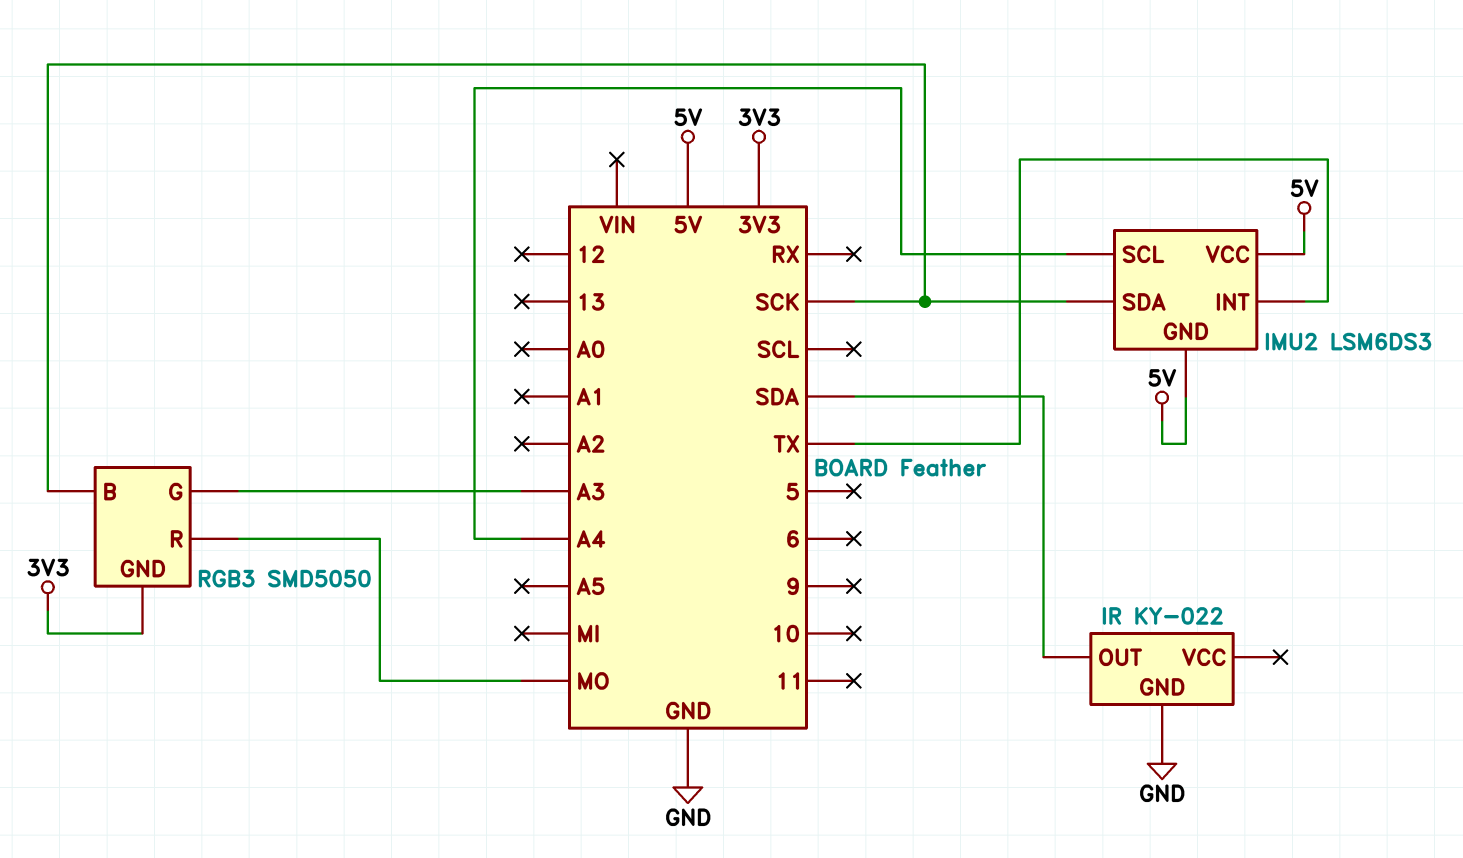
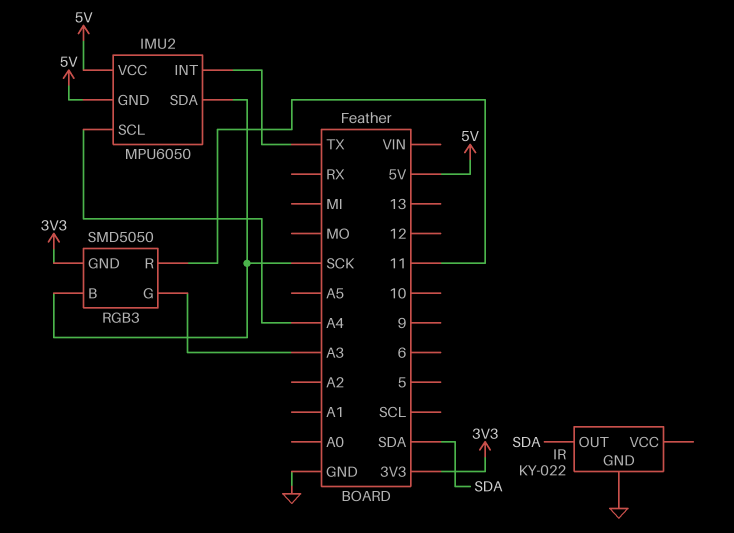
IMU2: LSM6DS3 -> MPU6050
RGB3 pin R: MO -> 11

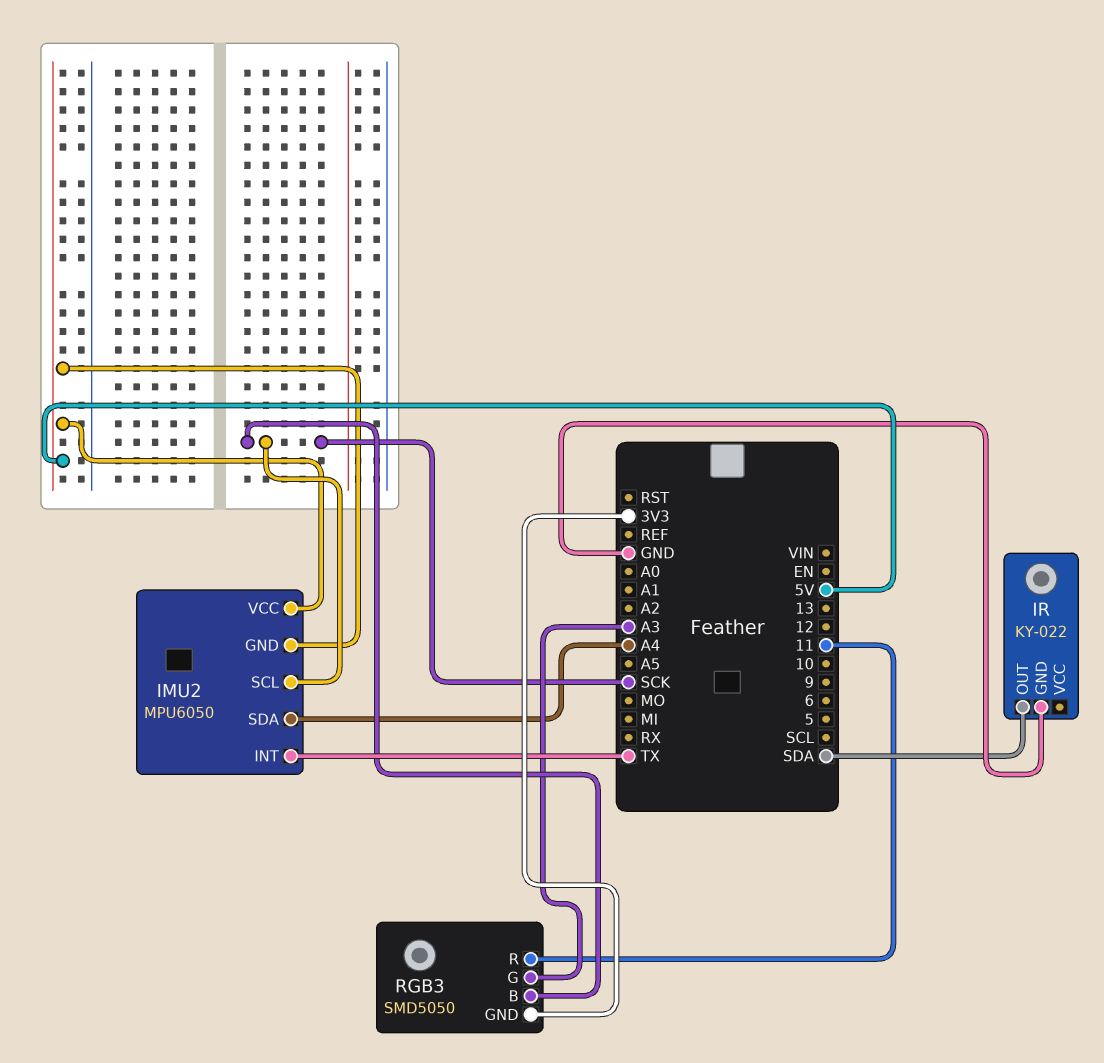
IMU2 pin SCL: A4 -> SCK
IMU2 pin SDA: SCK -> A4

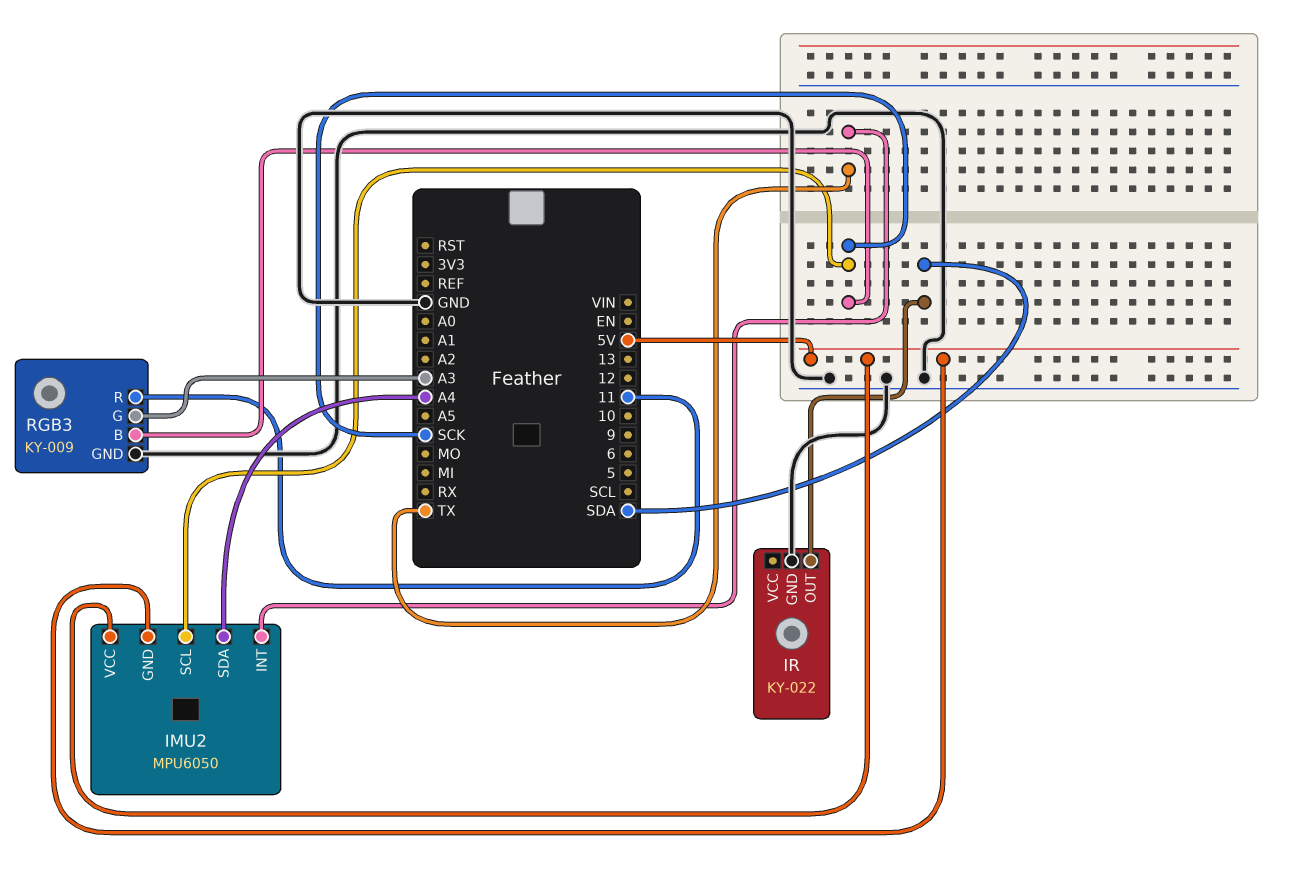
RGB3: SMD5050 -> KY-009
RGB3 pin GND: 3V3 -> GND

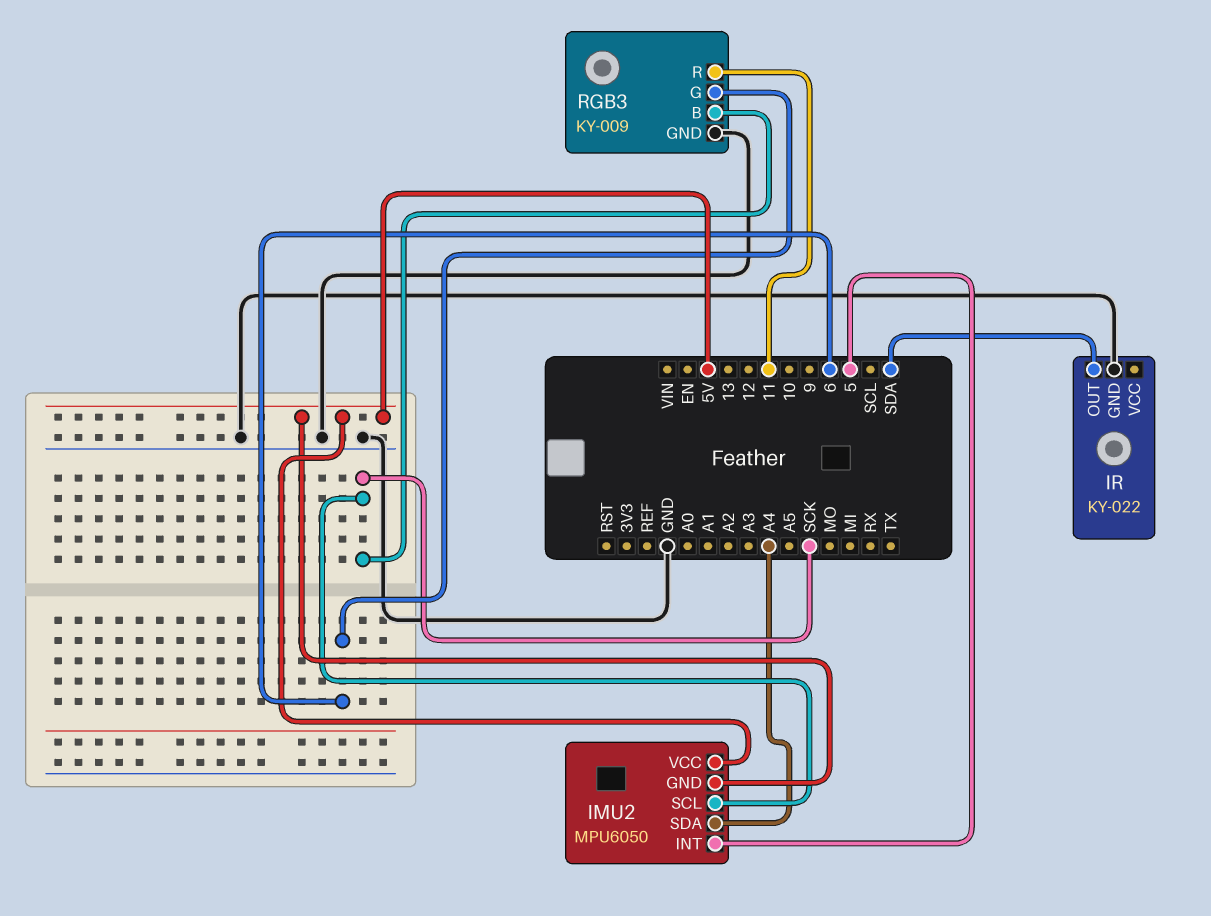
IMU2 pin INT: TX -> 5
RGB3 pin G: A3 -> 6

